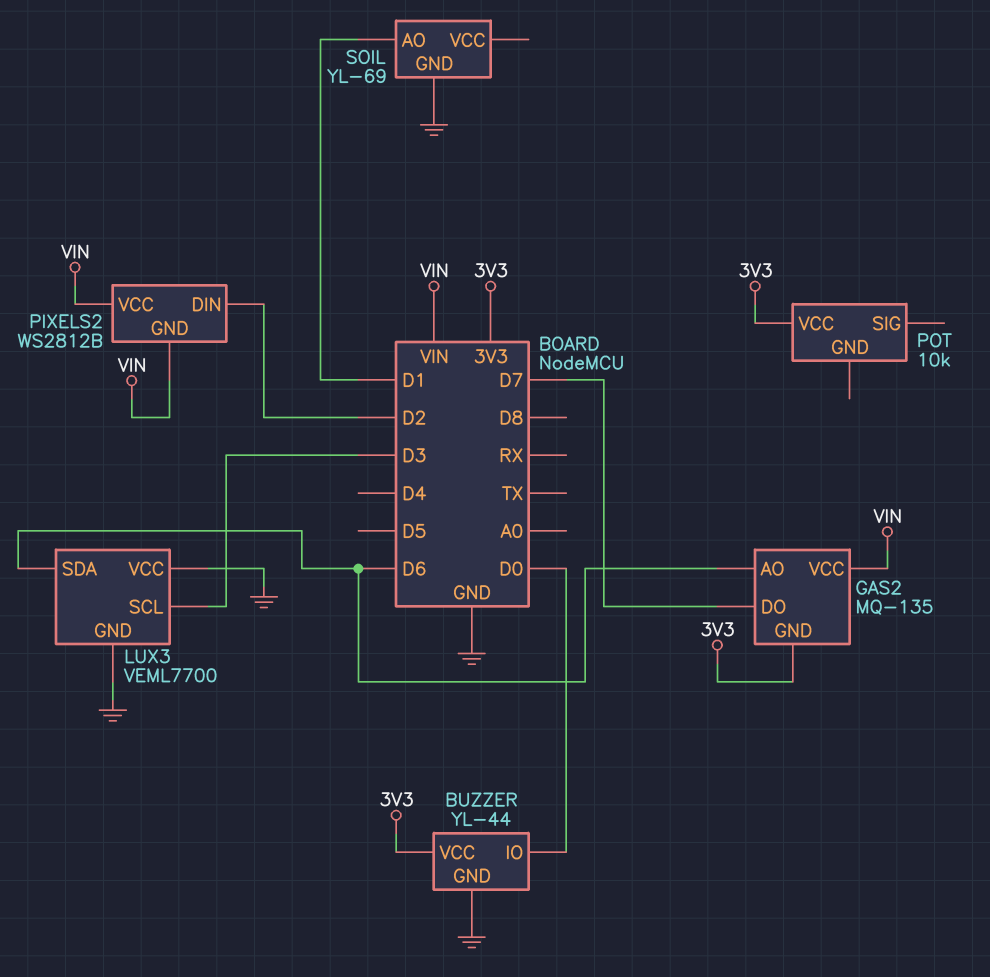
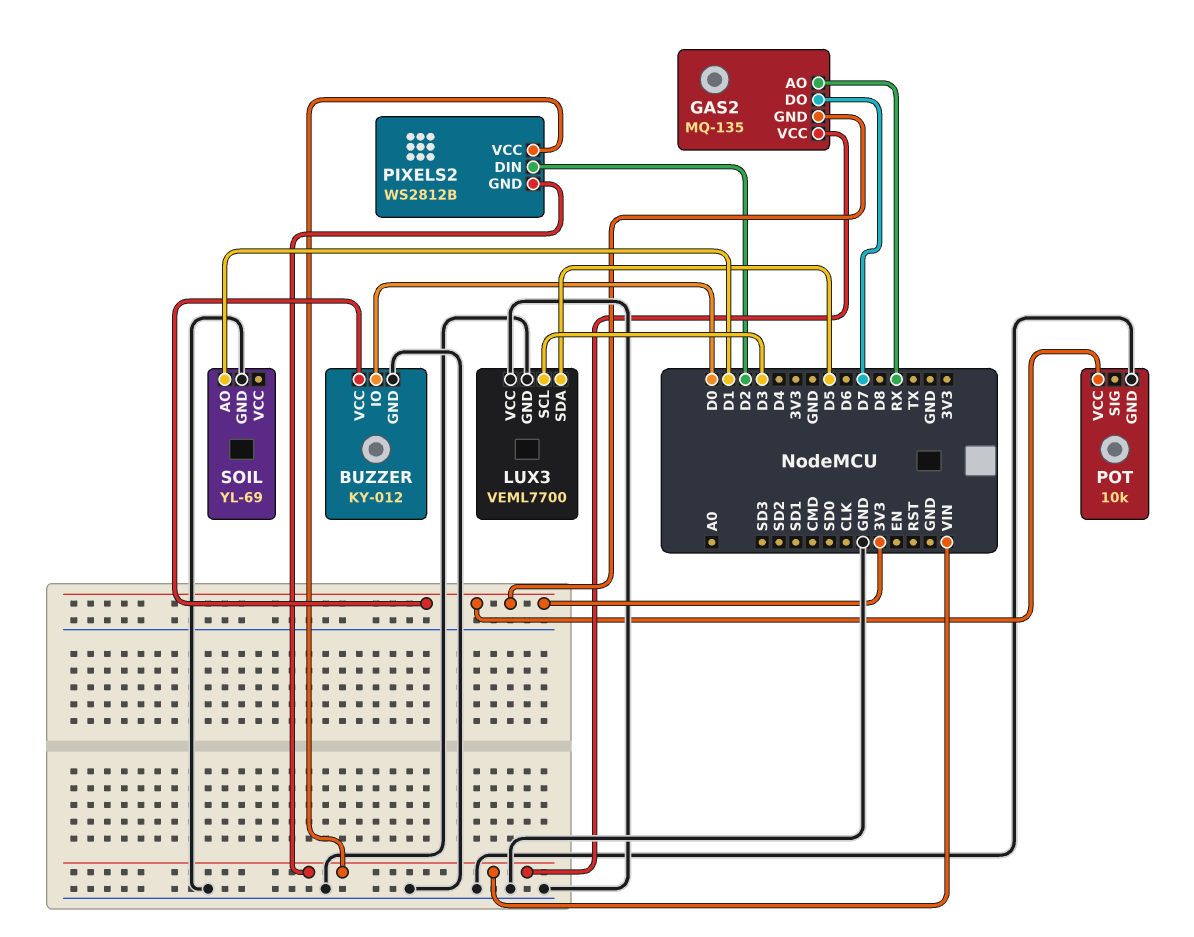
BUZZER: YL-44 -> KY-012
GAS2 pin AO: D6 -> RX
LUX3 pin SDA: D6 -> D5
POT pin GND: none -> GND

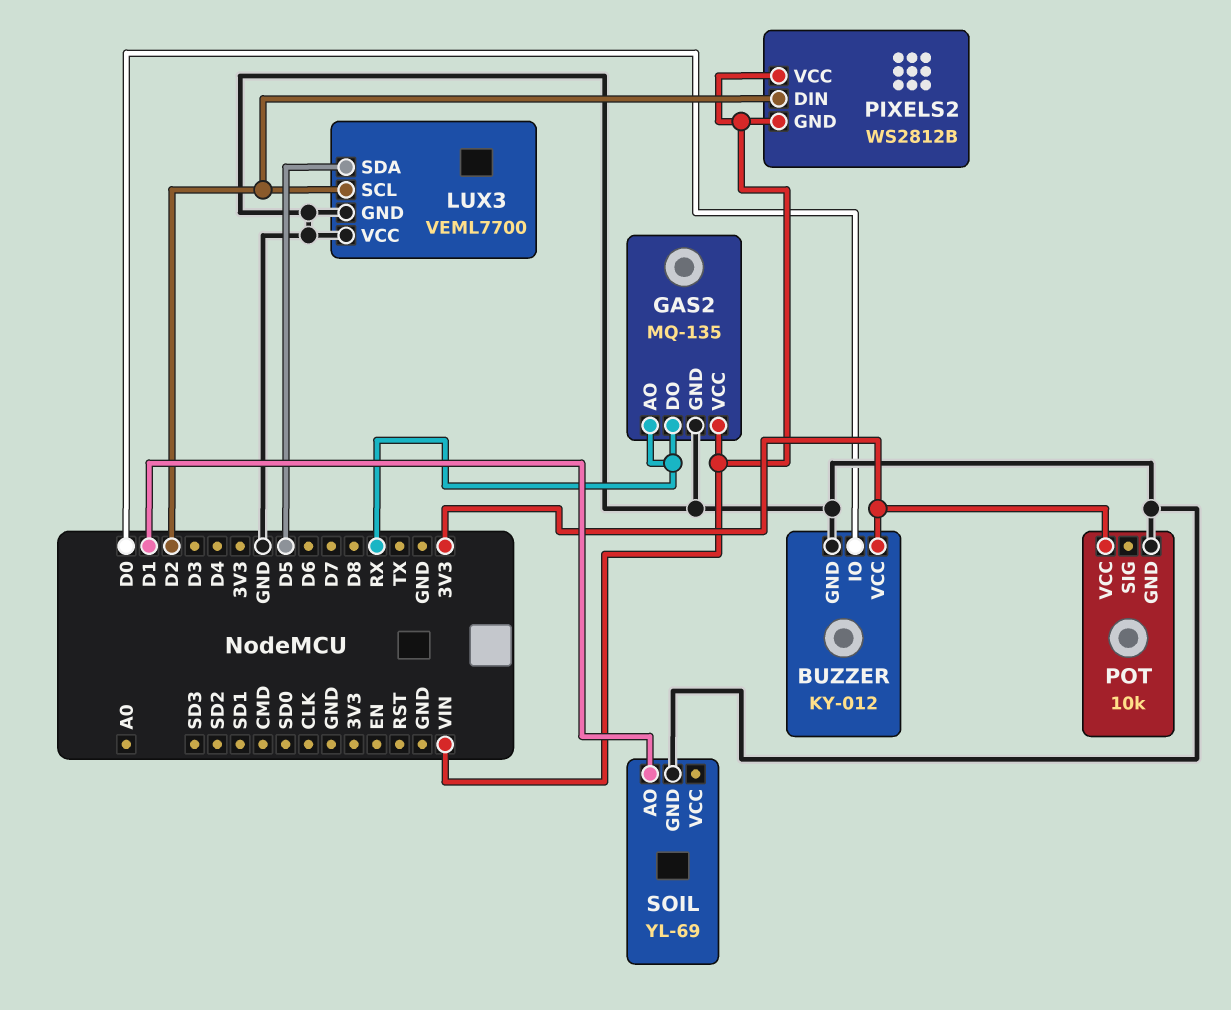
GAS2 pin DO: D7 -> RX
GAS2 pin GND: 3V3 -> GND
LUX3 pin SCL: D3 -> D2

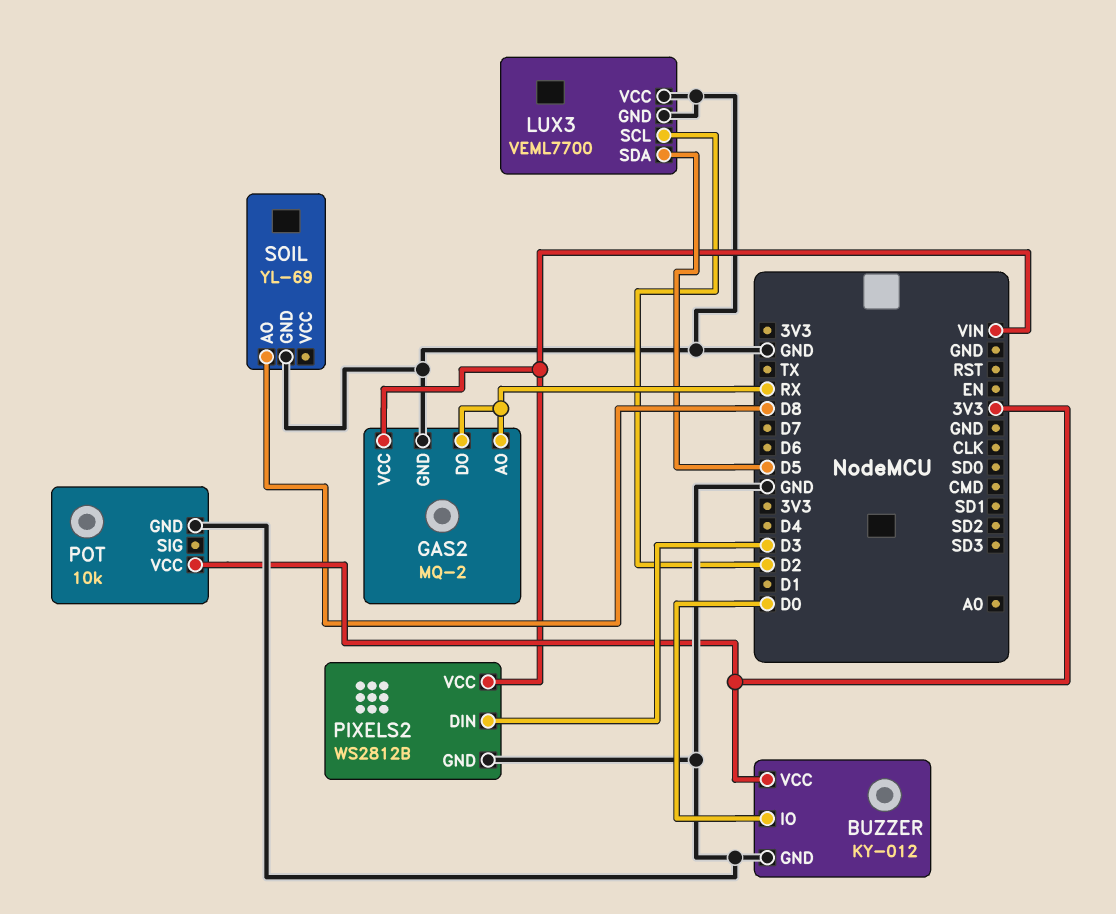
GAS2: MQ-135 -> MQ-2
PIXELS2 pin DIN: D2 -> D3
PIXELS2 pin GND: VIN -> GND
SOIL pin AO: D1 -> D8

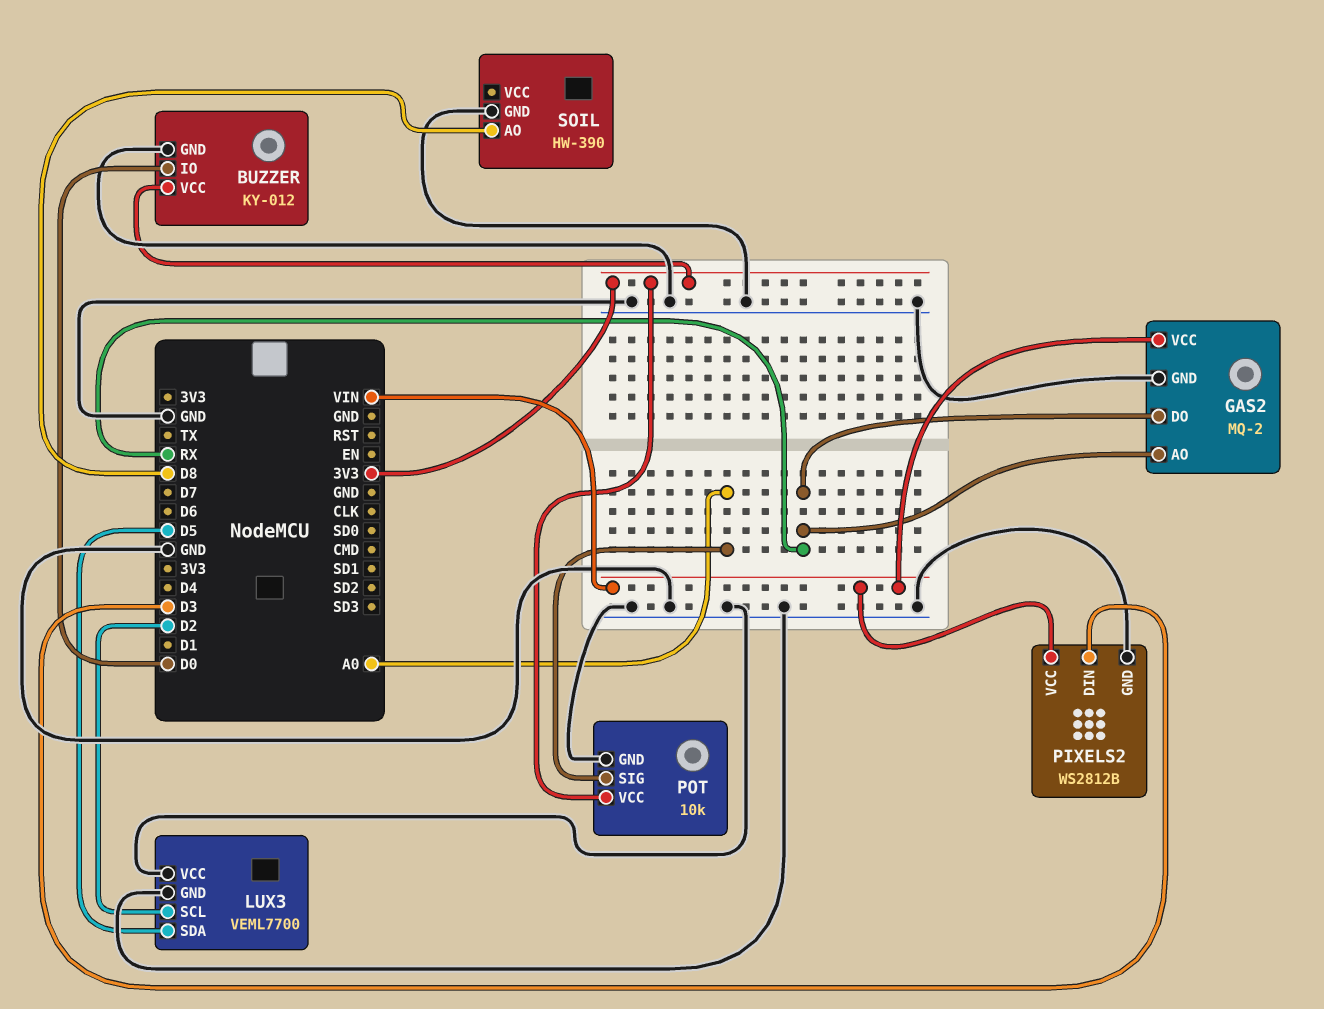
POT pin SIG: none -> A0
SOIL: YL-69 -> HW-390

